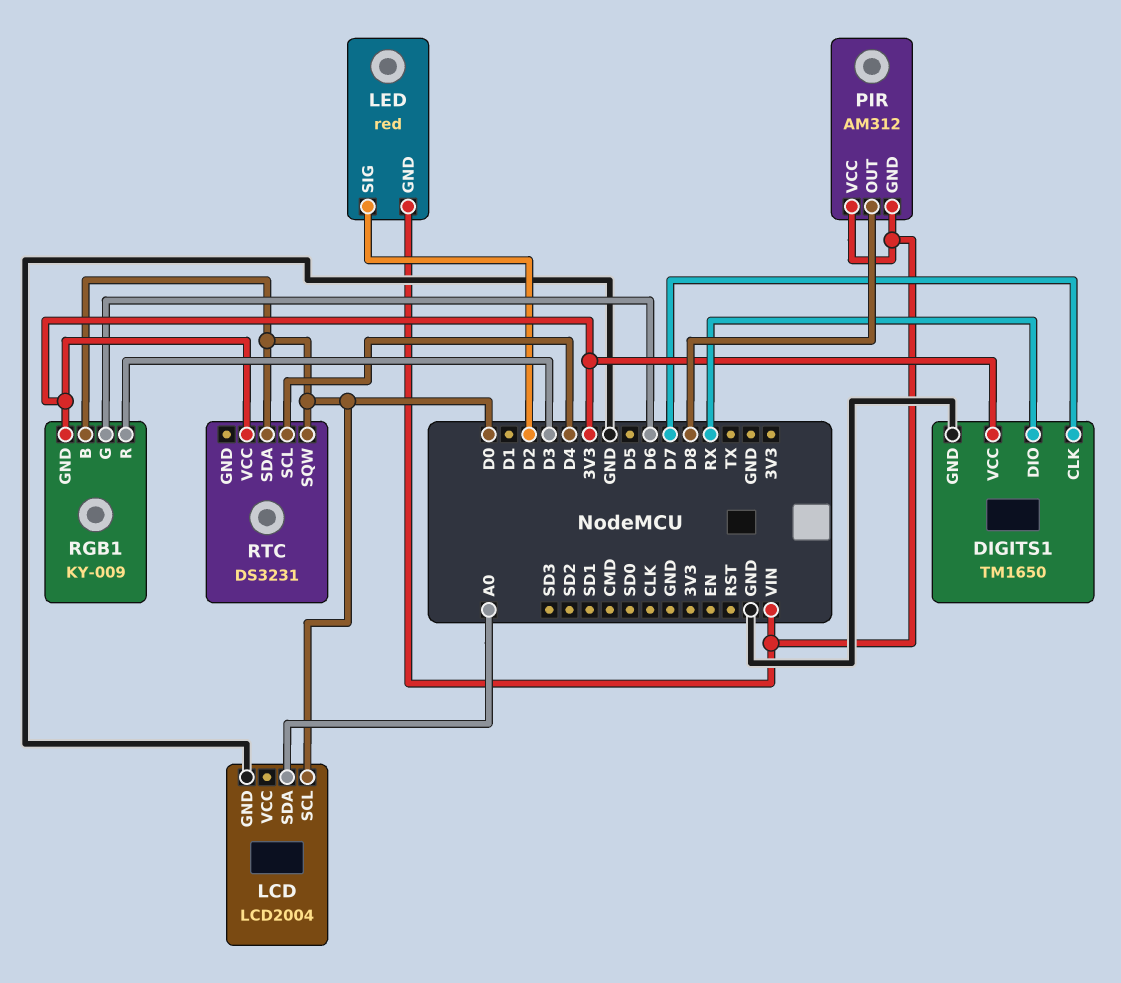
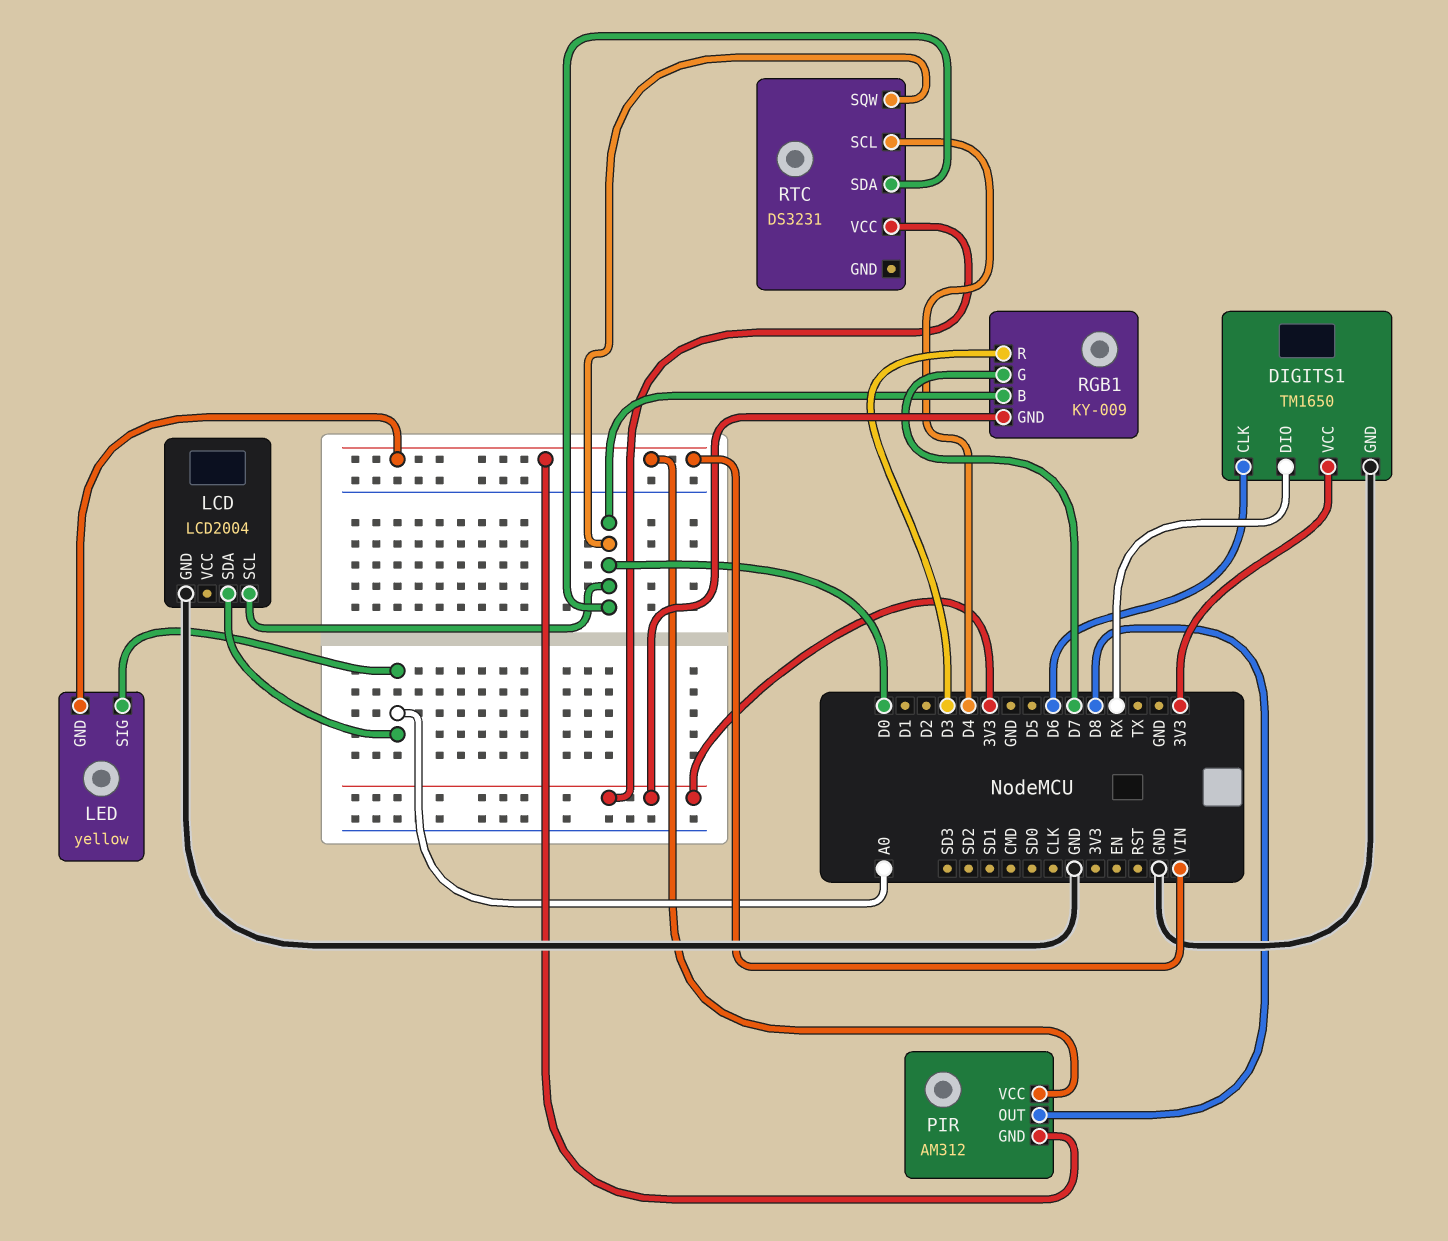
DIGITS1 pin CLK: D7 -> D6
LED: red -> yellow
LED pin SIG: D2 -> A0
RGB1 pin G: D6 -> D7

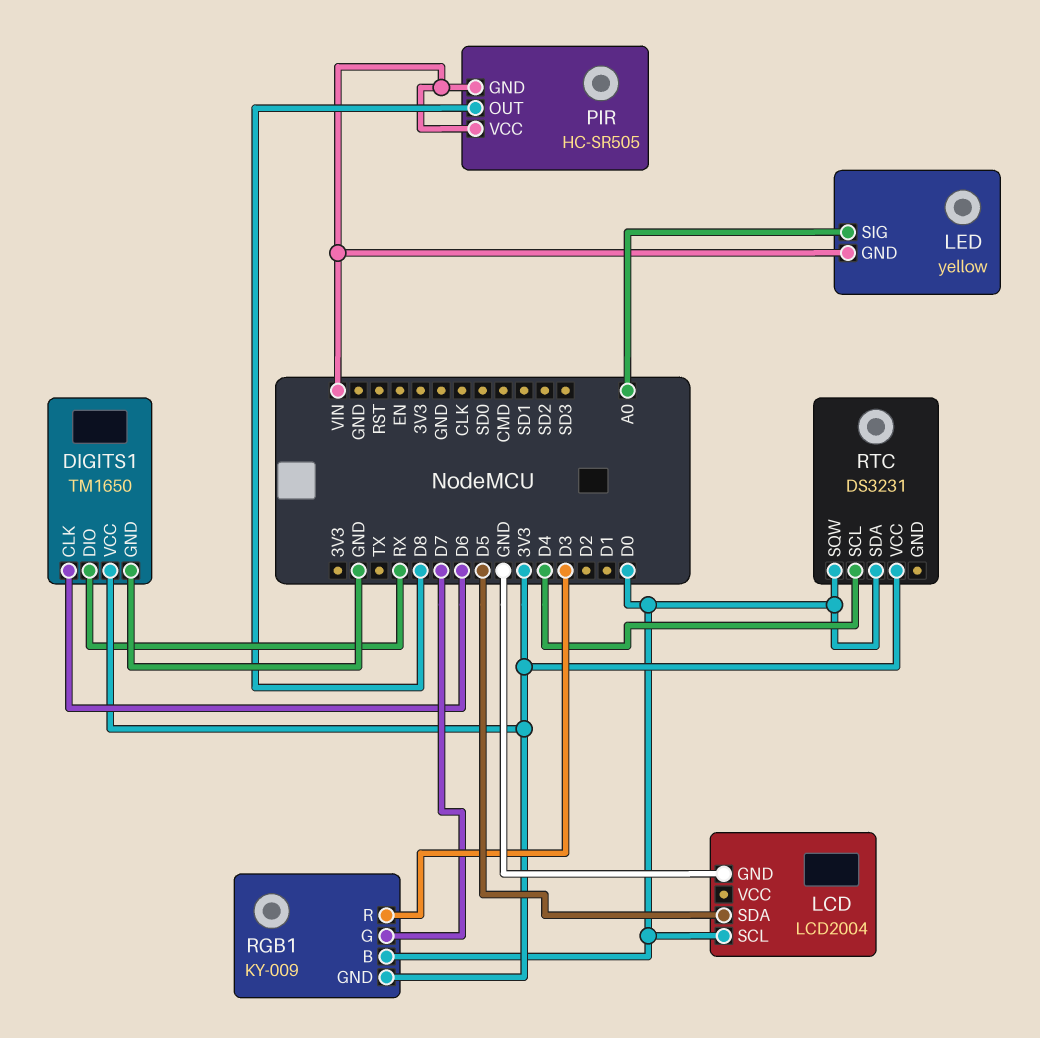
LCD pin SDA: A0 -> D5
PIR: AM312 -> HC-SR505

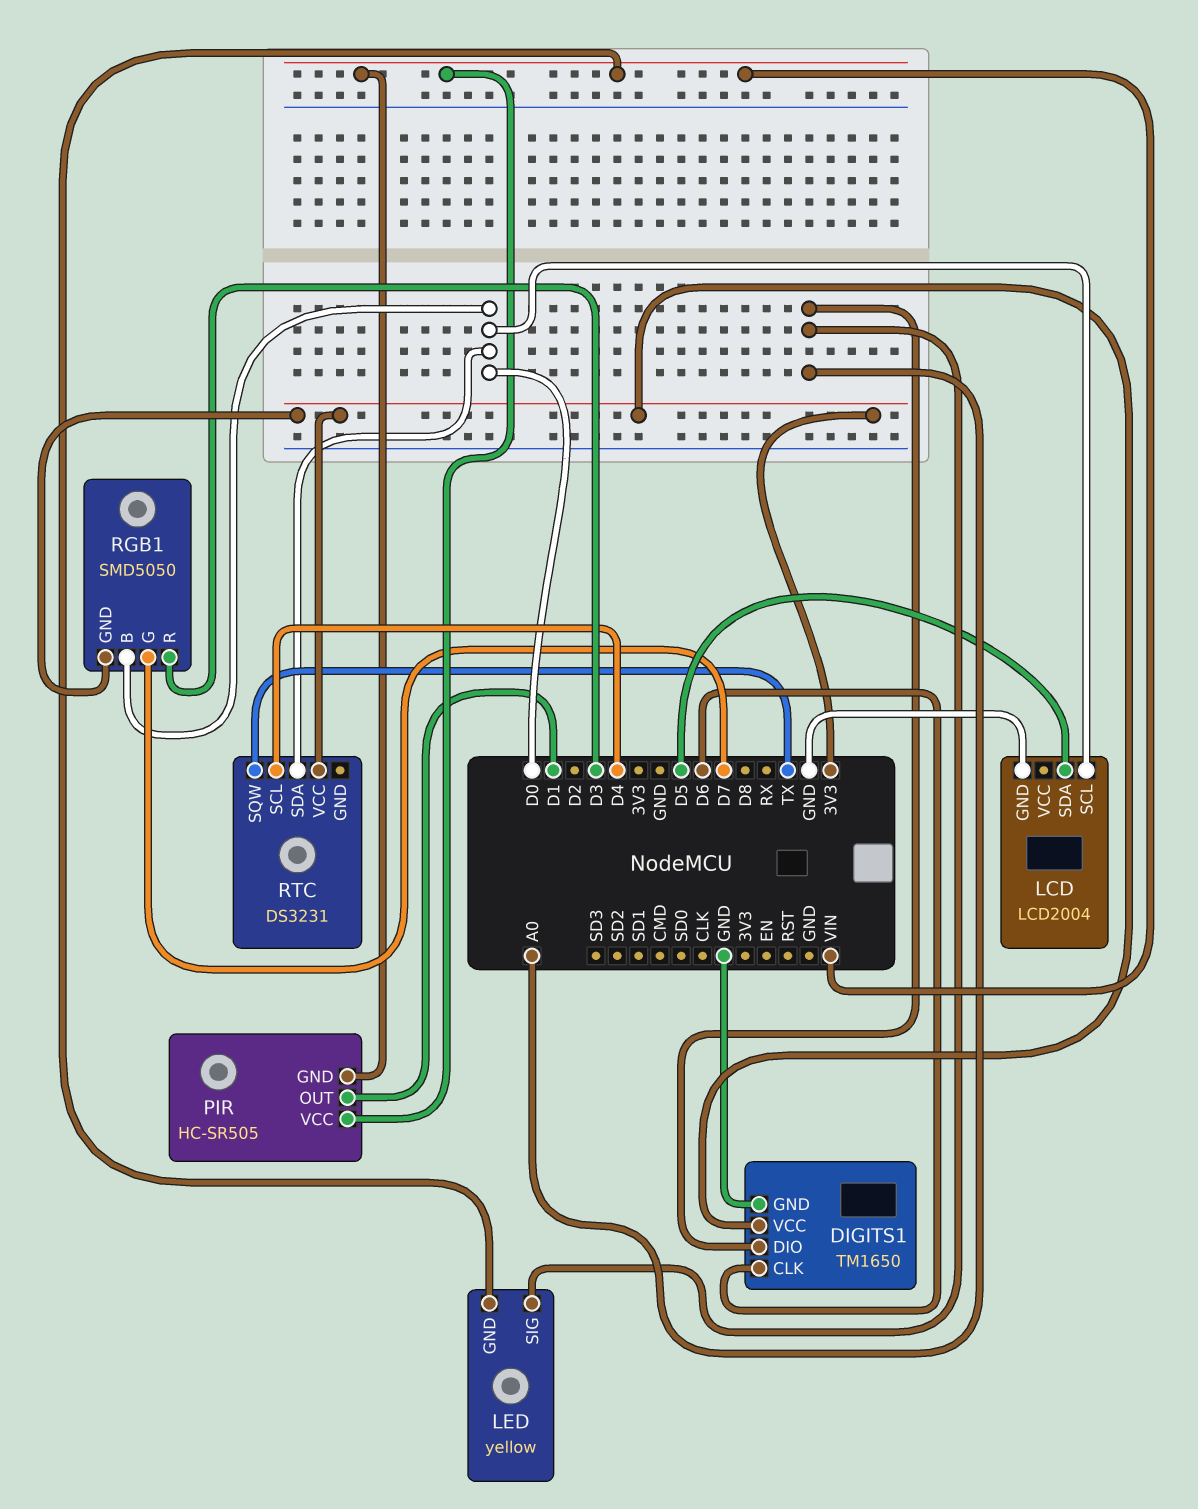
DIGITS1 pin DIO: RX -> A0
PIR pin OUT: D8 -> D1
RGB1: KY-009 -> SMD5050
RTC pin SQW: D0 -> TX

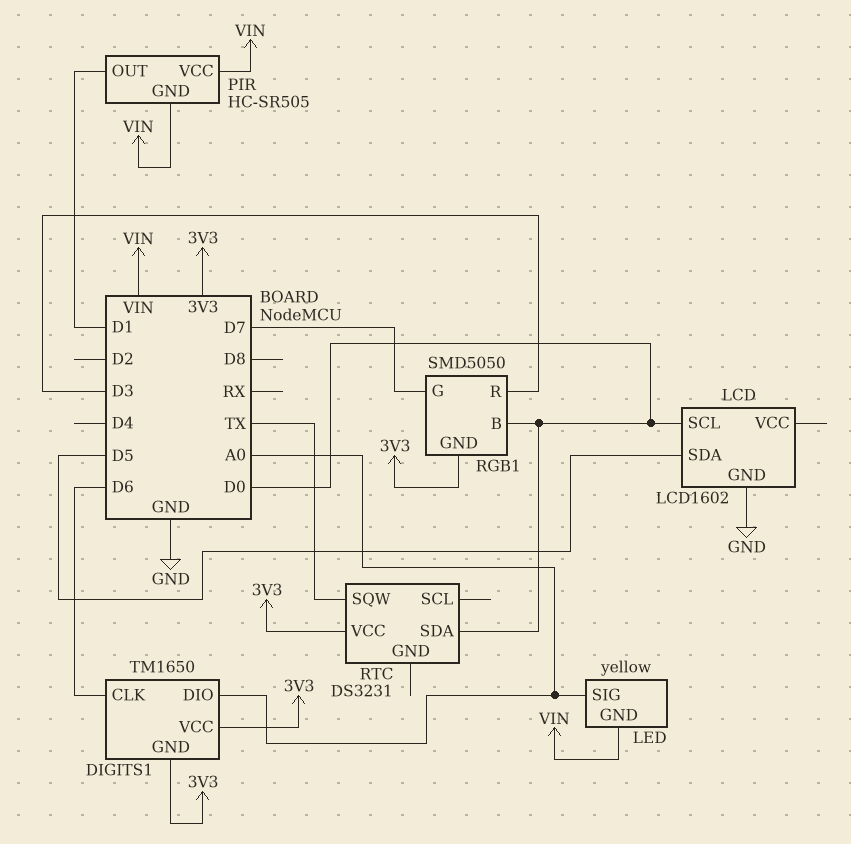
DIGITS1 pin GND: GND -> 3V3
LCD: LCD2004 -> LCD1602
RTC pin SCL: D4 -> none

